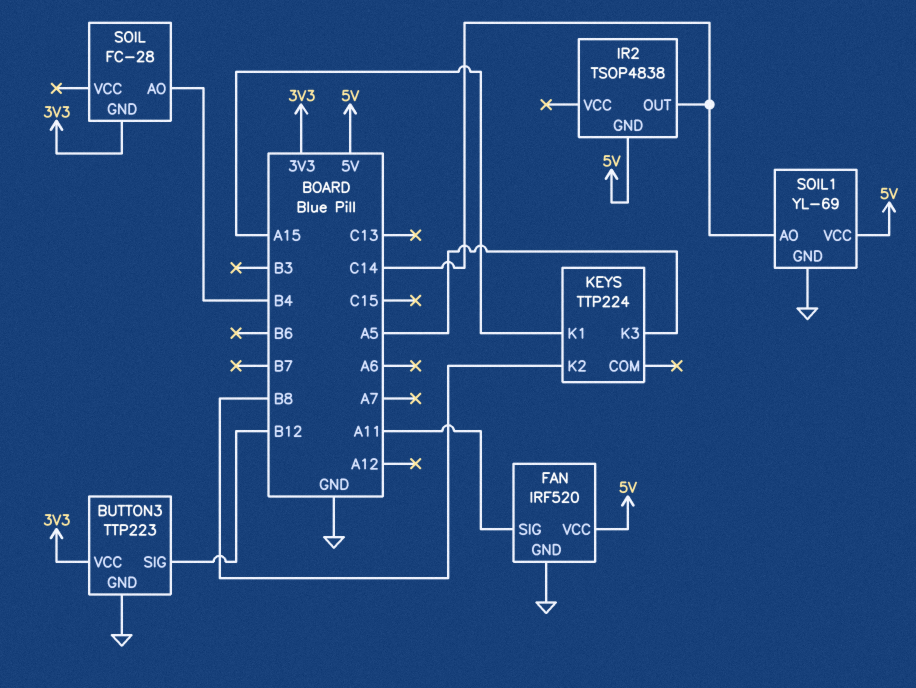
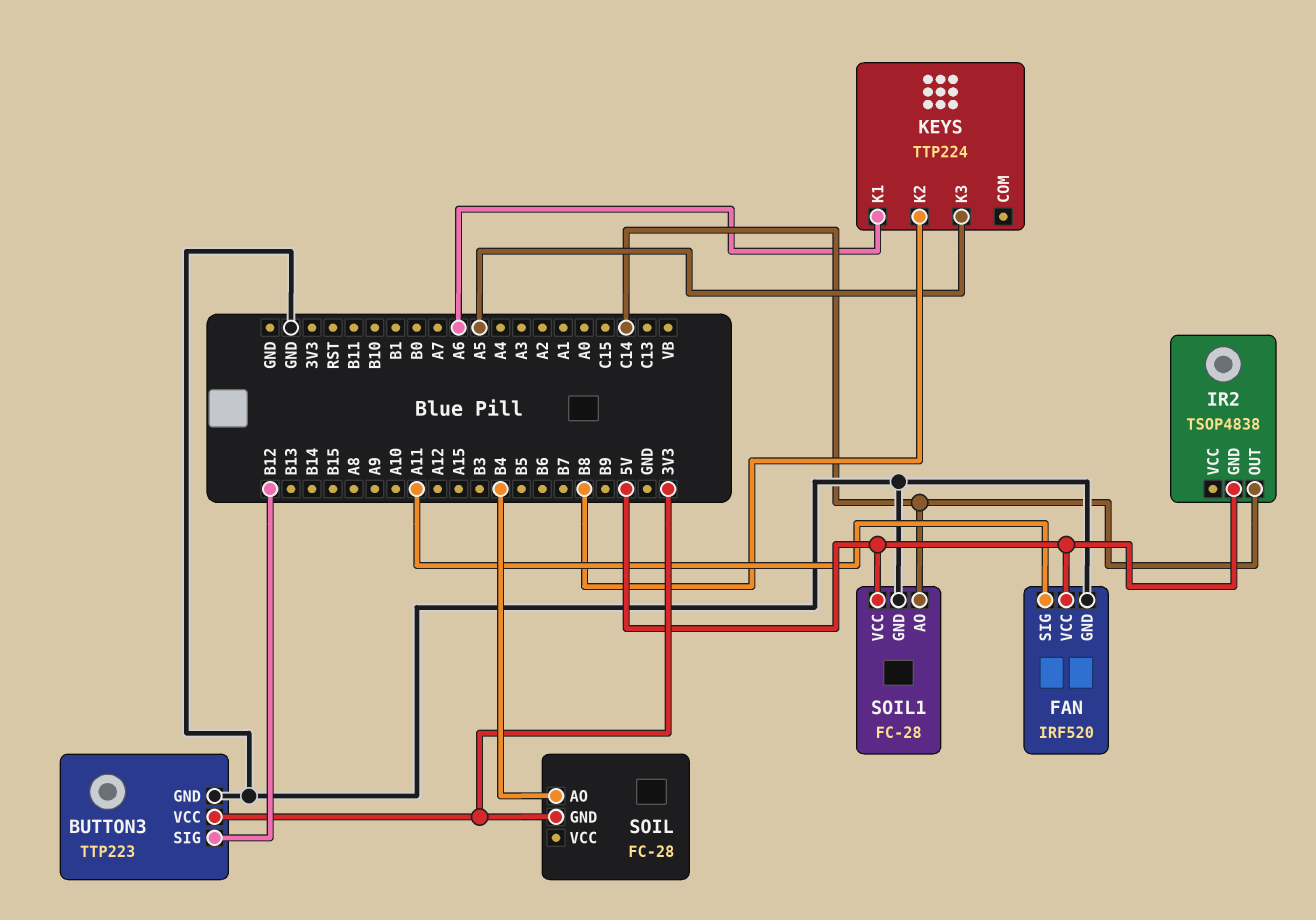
KEYS pin K1: A15 -> A6
SOIL1: YL-69 -> FC-28

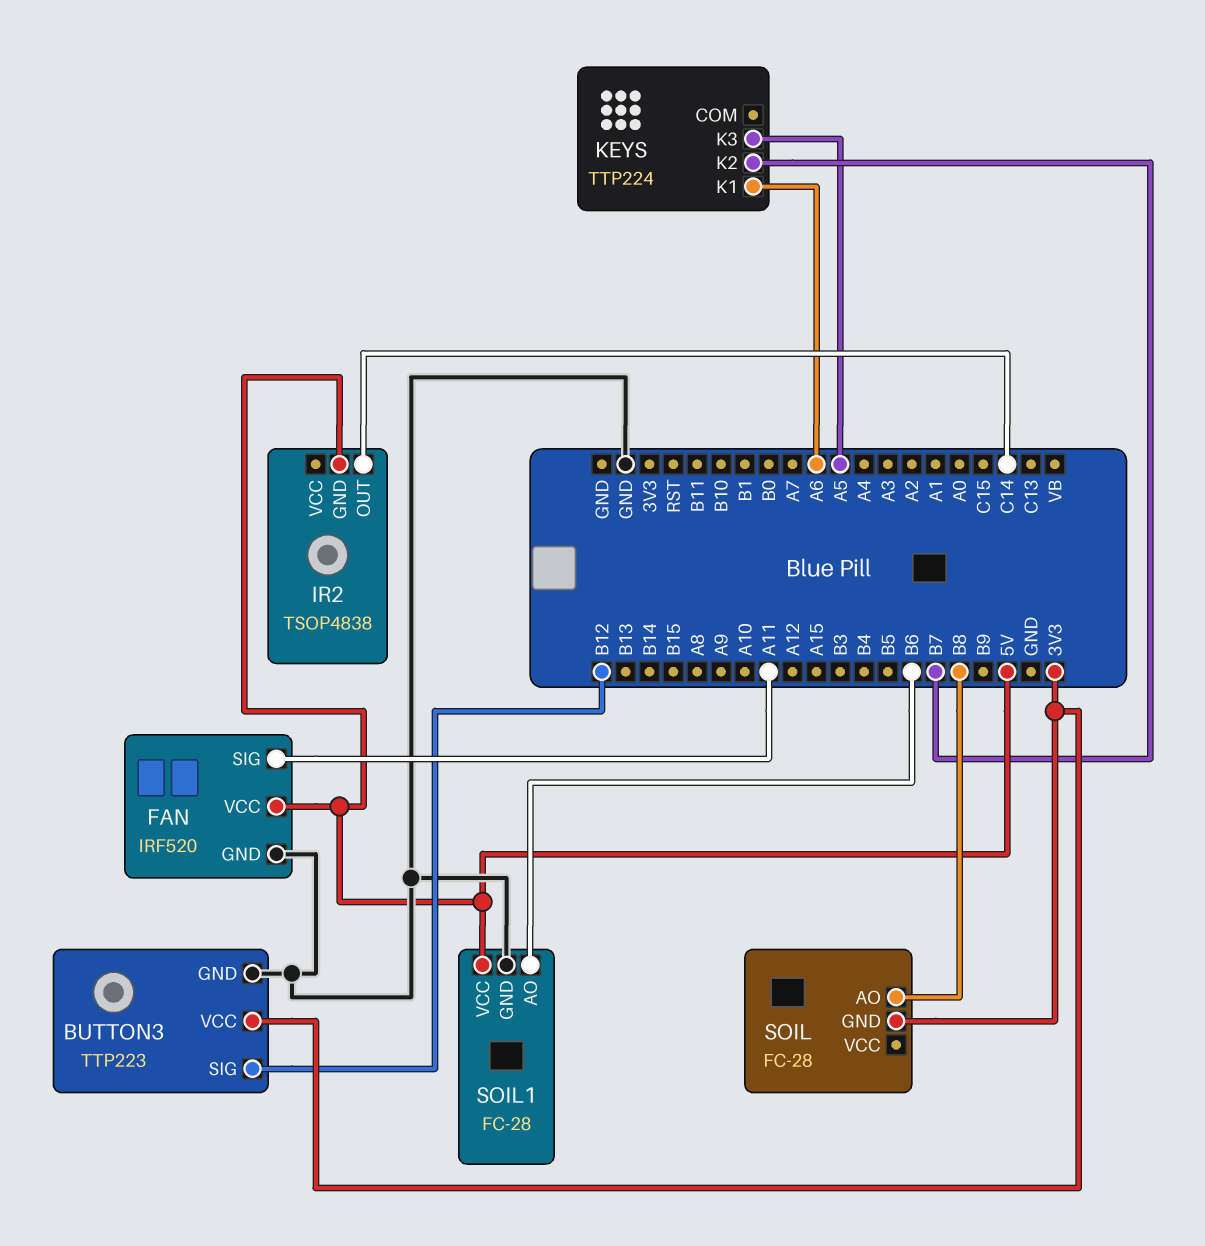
KEYS pin K2: B8 -> B7
SOIL pin AO: B4 -> B8
SOIL1 pin AO: C14 -> B6

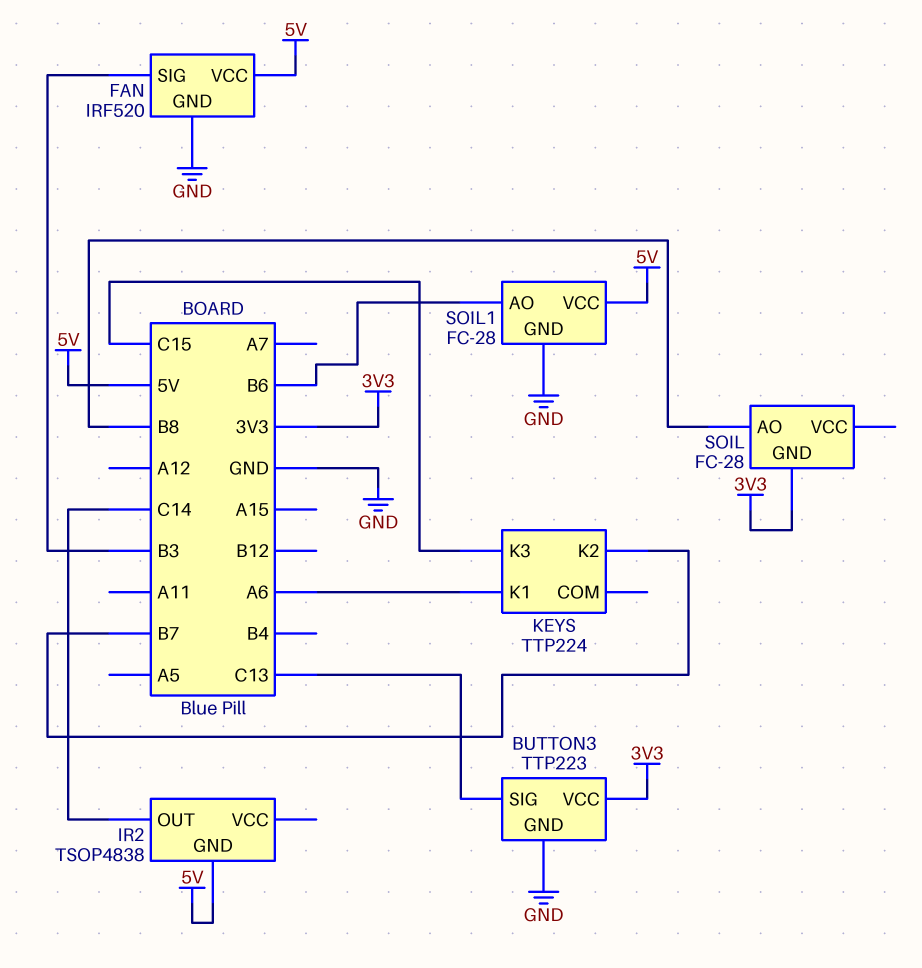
BUTTON3 pin SIG: B12 -> C13
FAN pin SIG: A11 -> B3
KEYS pin K3: A5 -> C15

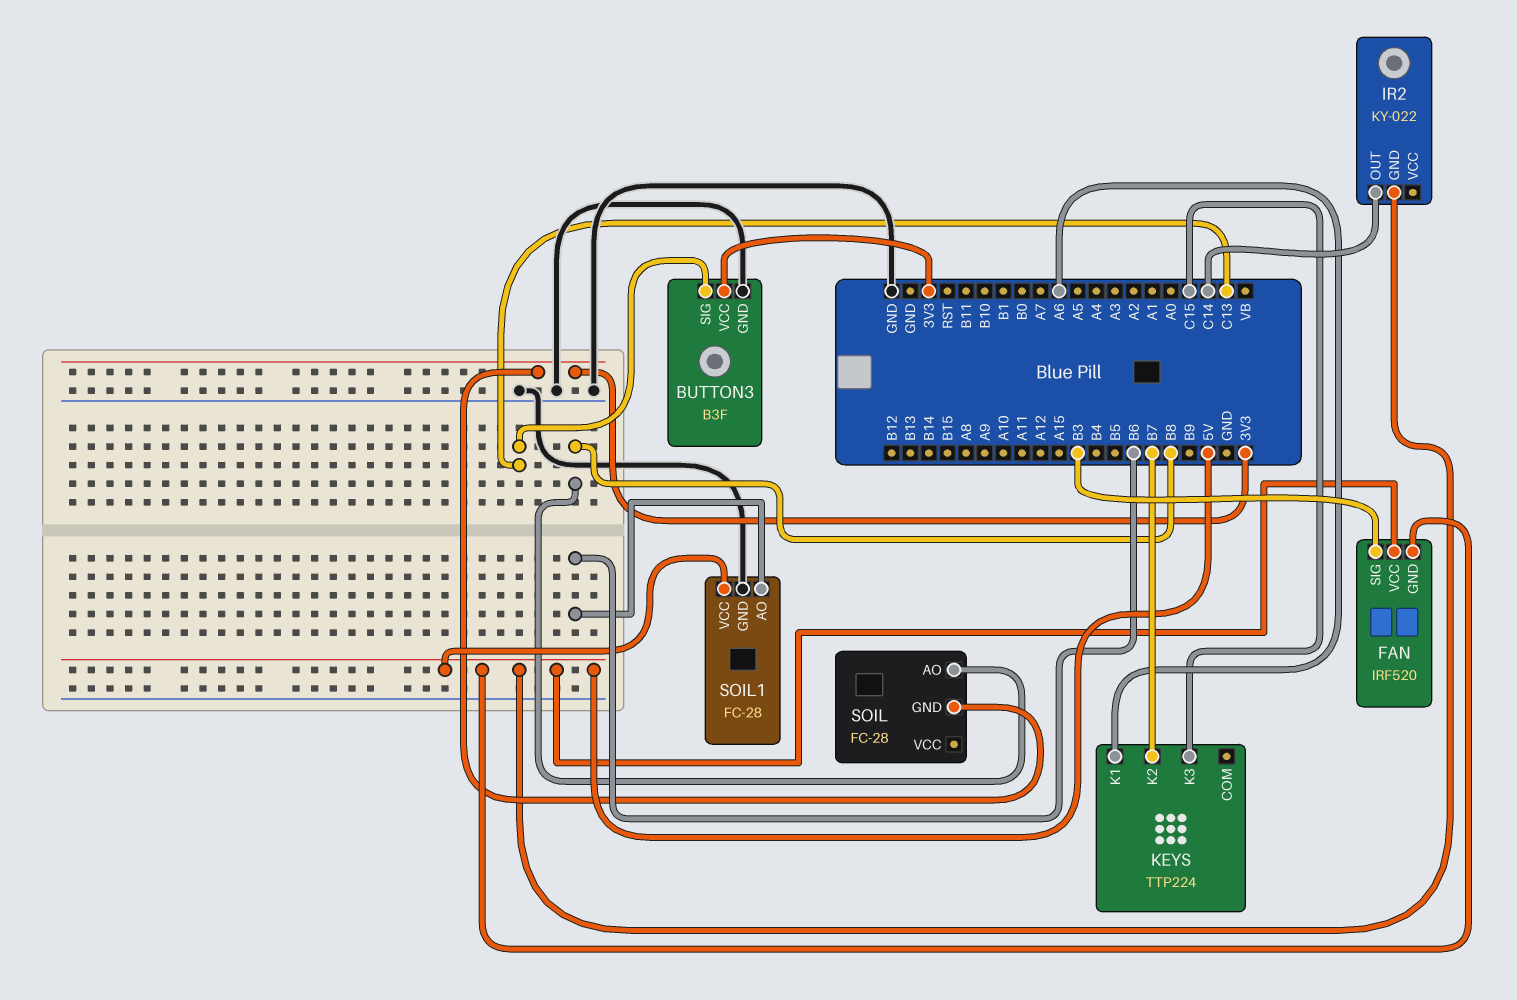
BUTTON3: TTP223 -> B3F
FAN pin GND: GND -> 5V
IR2: TSOP4838 -> KY-022

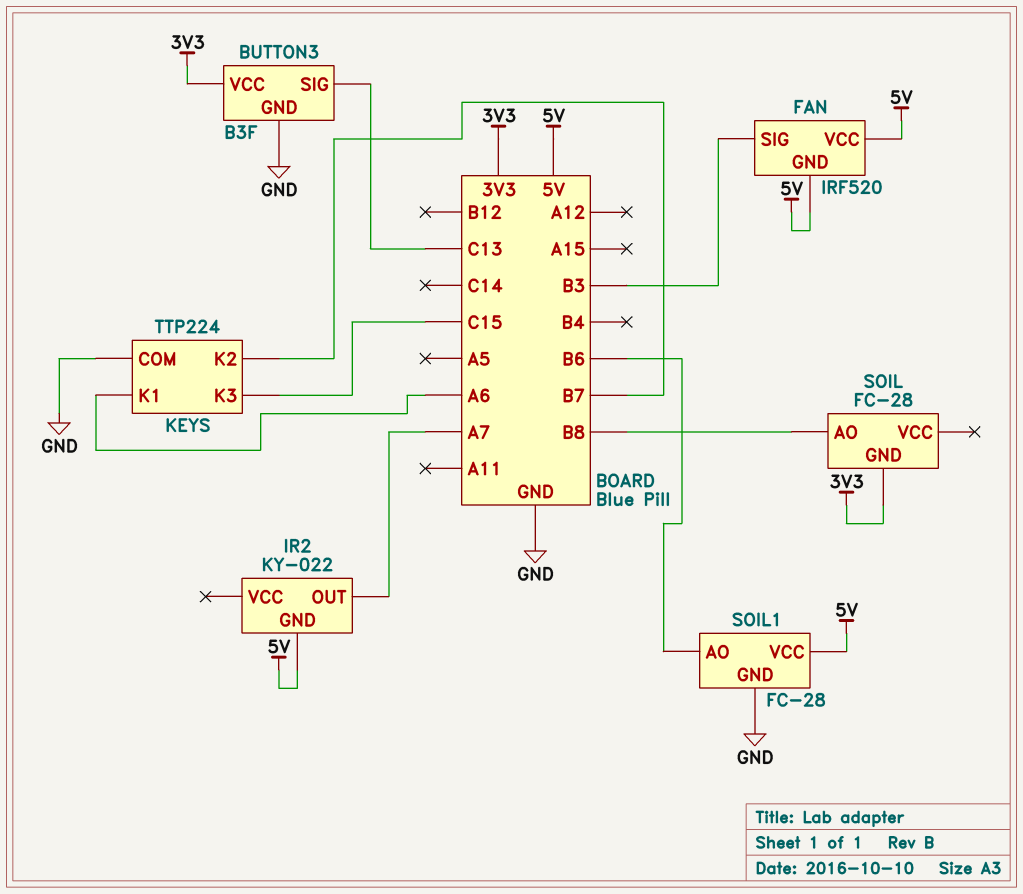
IR2 pin OUT: C14 -> A7
KEYS pin COM: none -> GND

